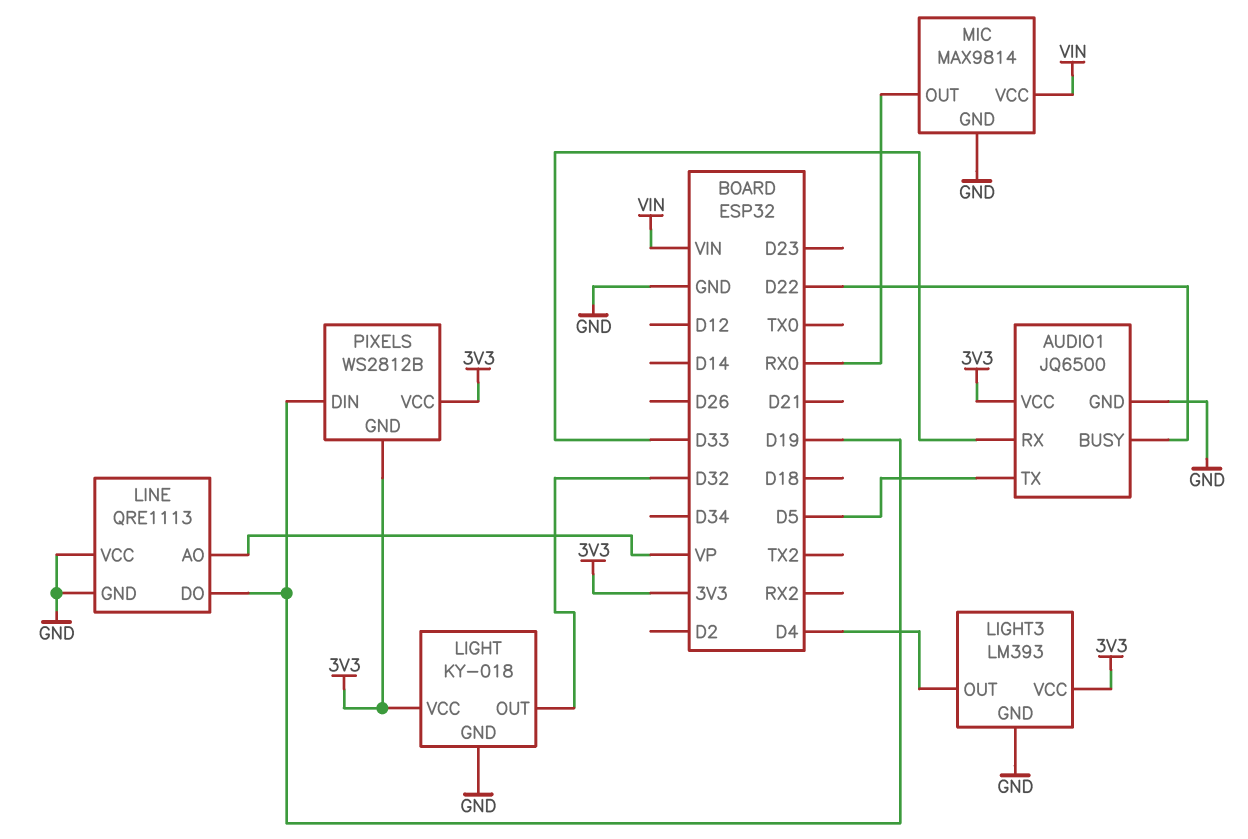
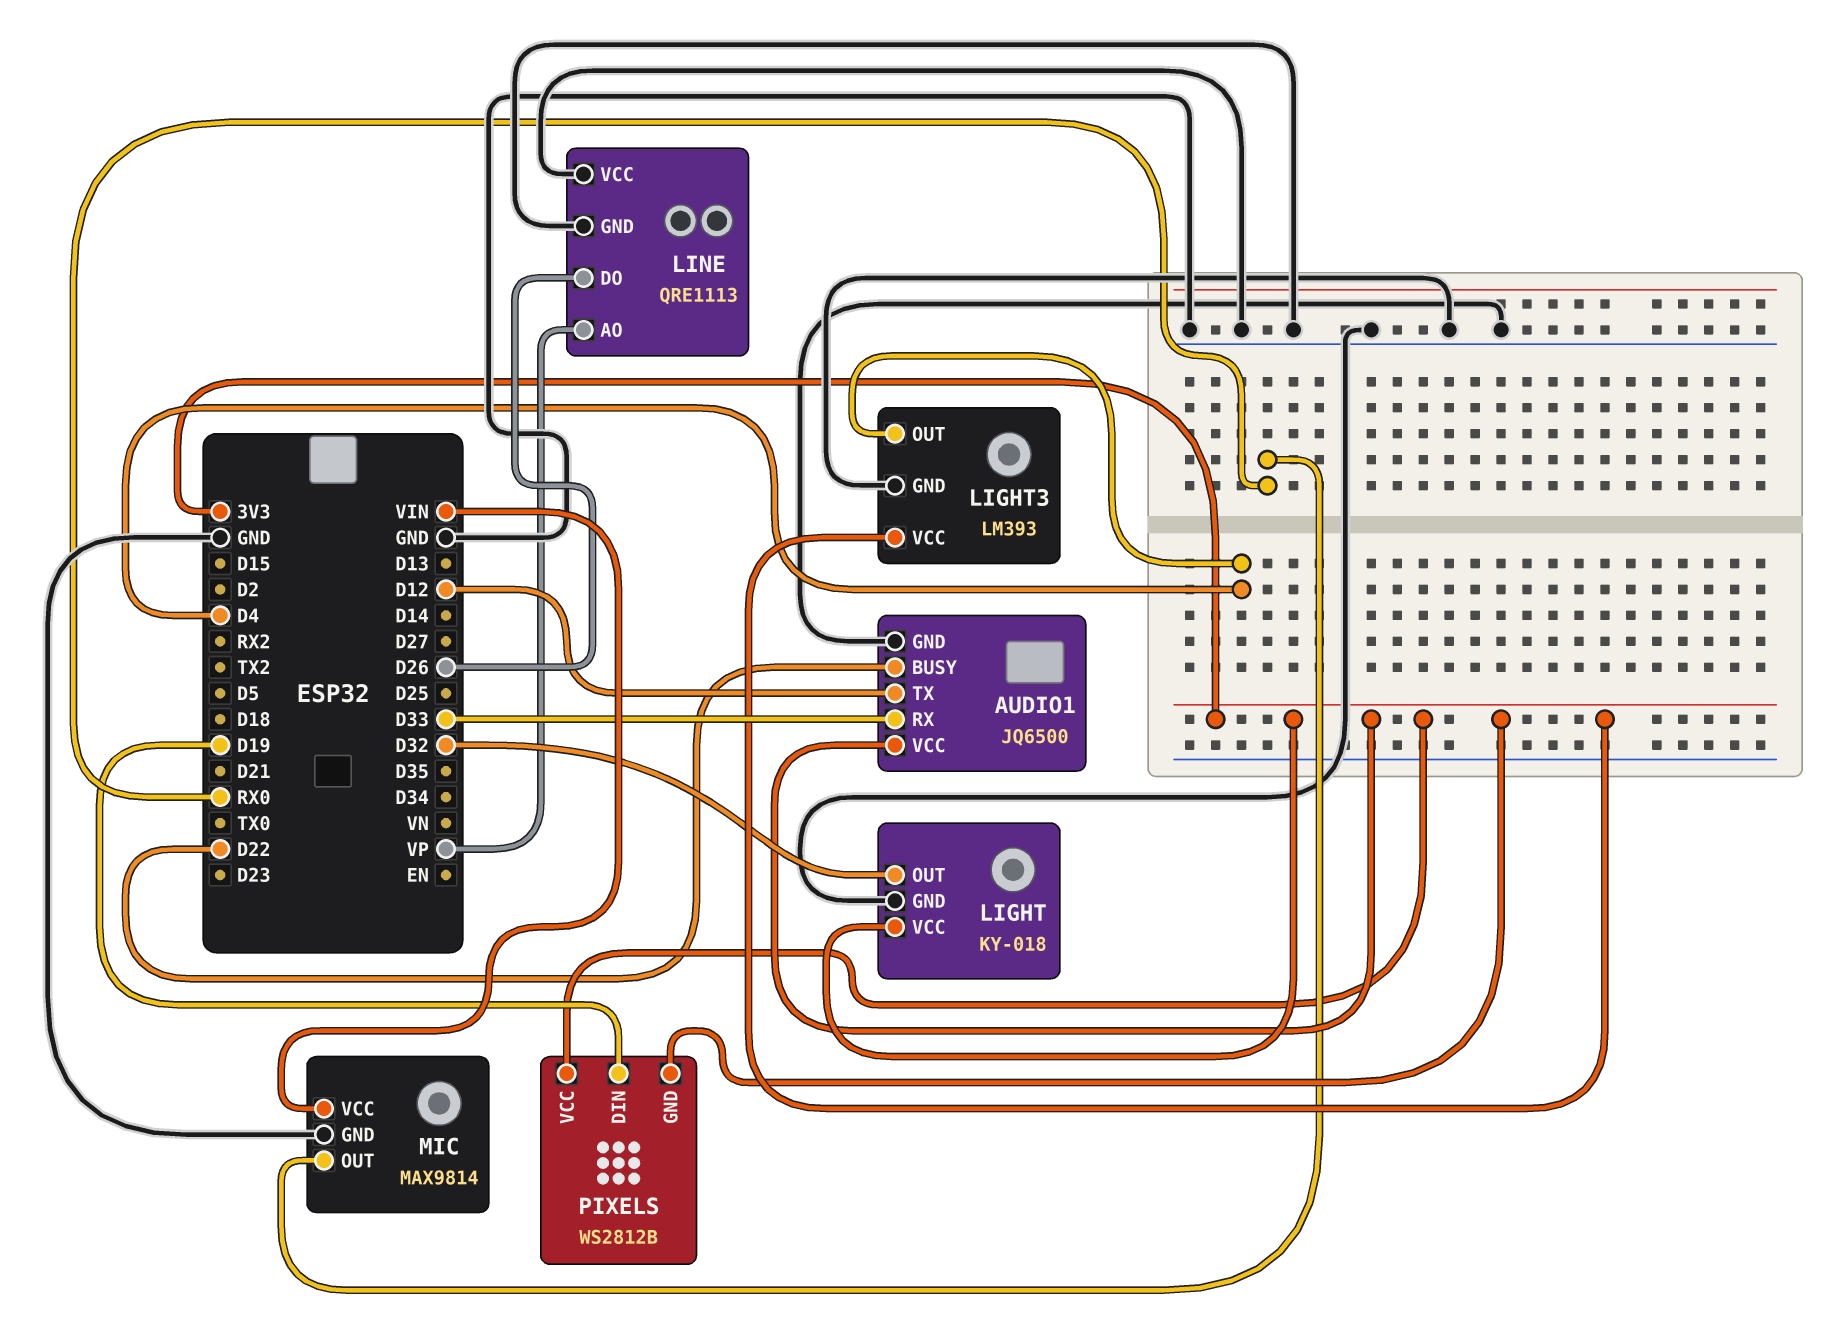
AUDIO1 pin TX: D5 -> D12
LINE pin DO: D19 -> D26

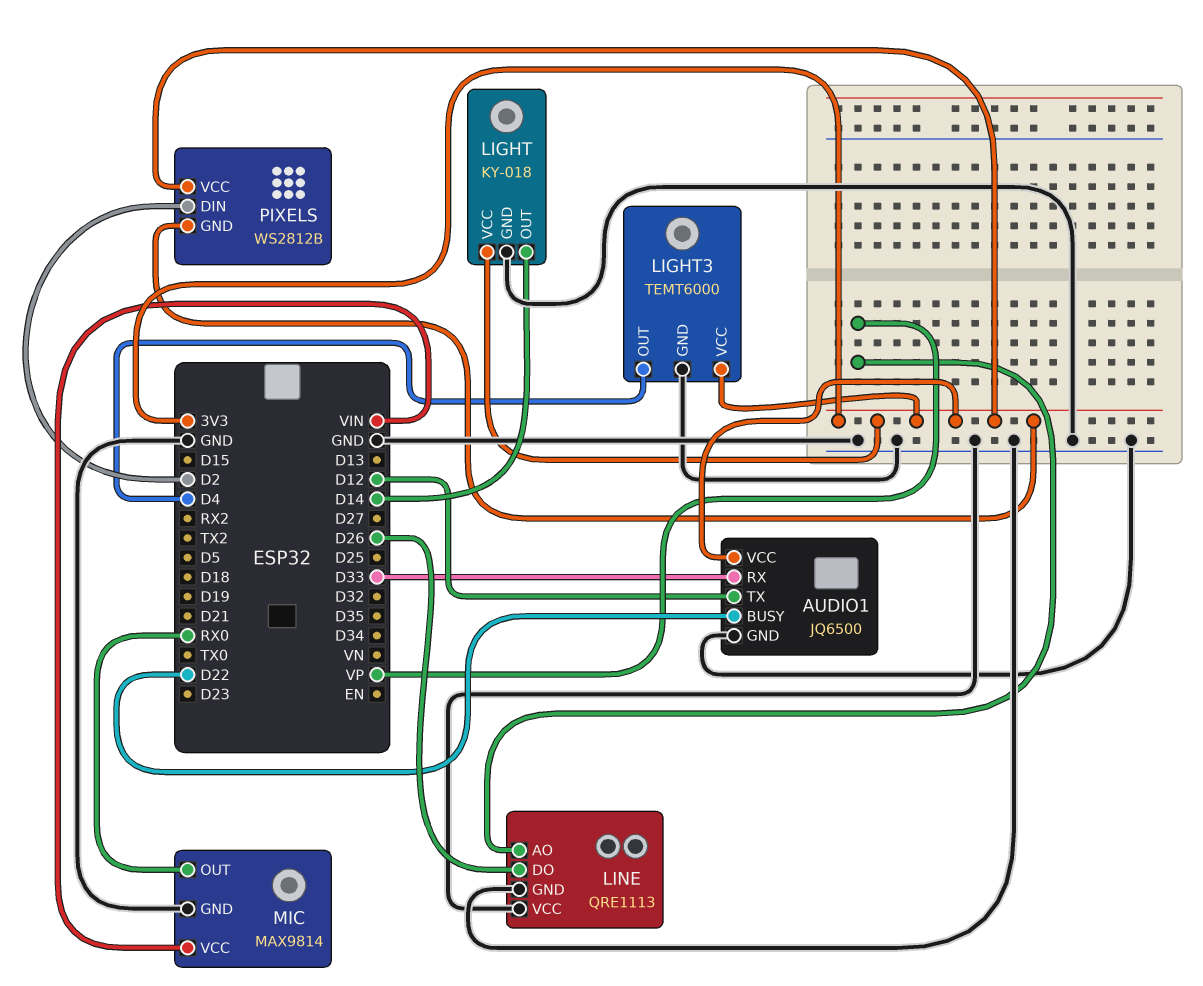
LIGHT pin OUT: D32 -> D14
LIGHT3: LM393 -> TEMT6000
PIXELS pin DIN: D19 -> D2

